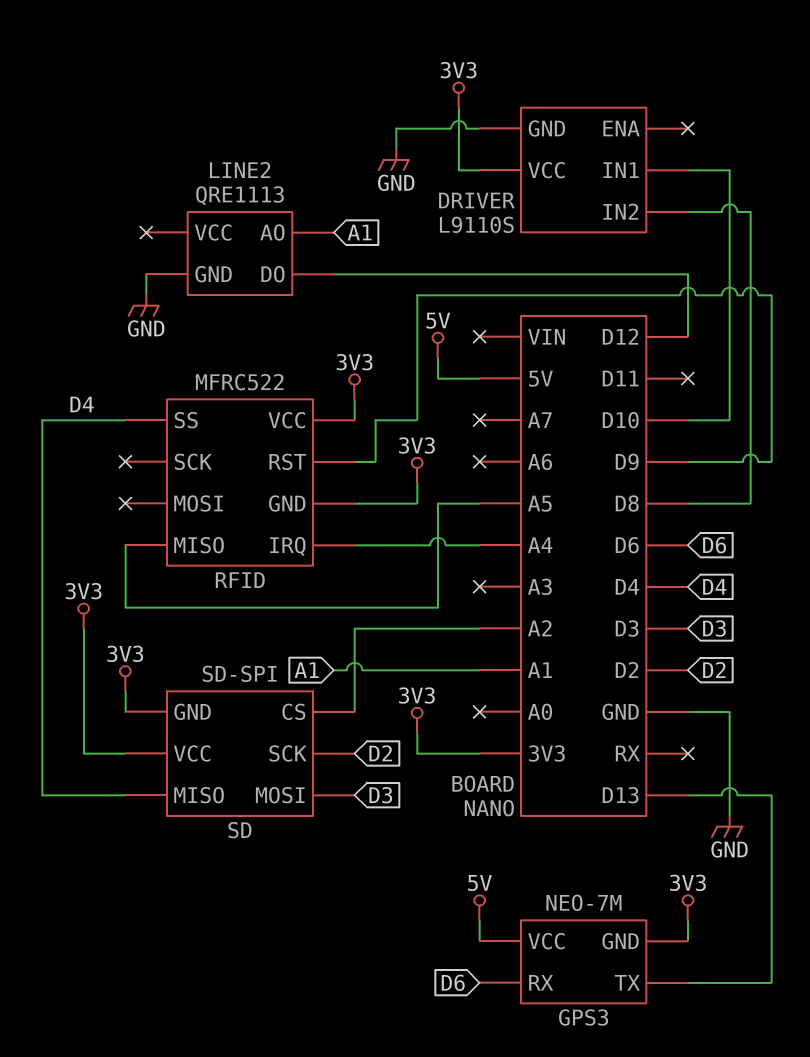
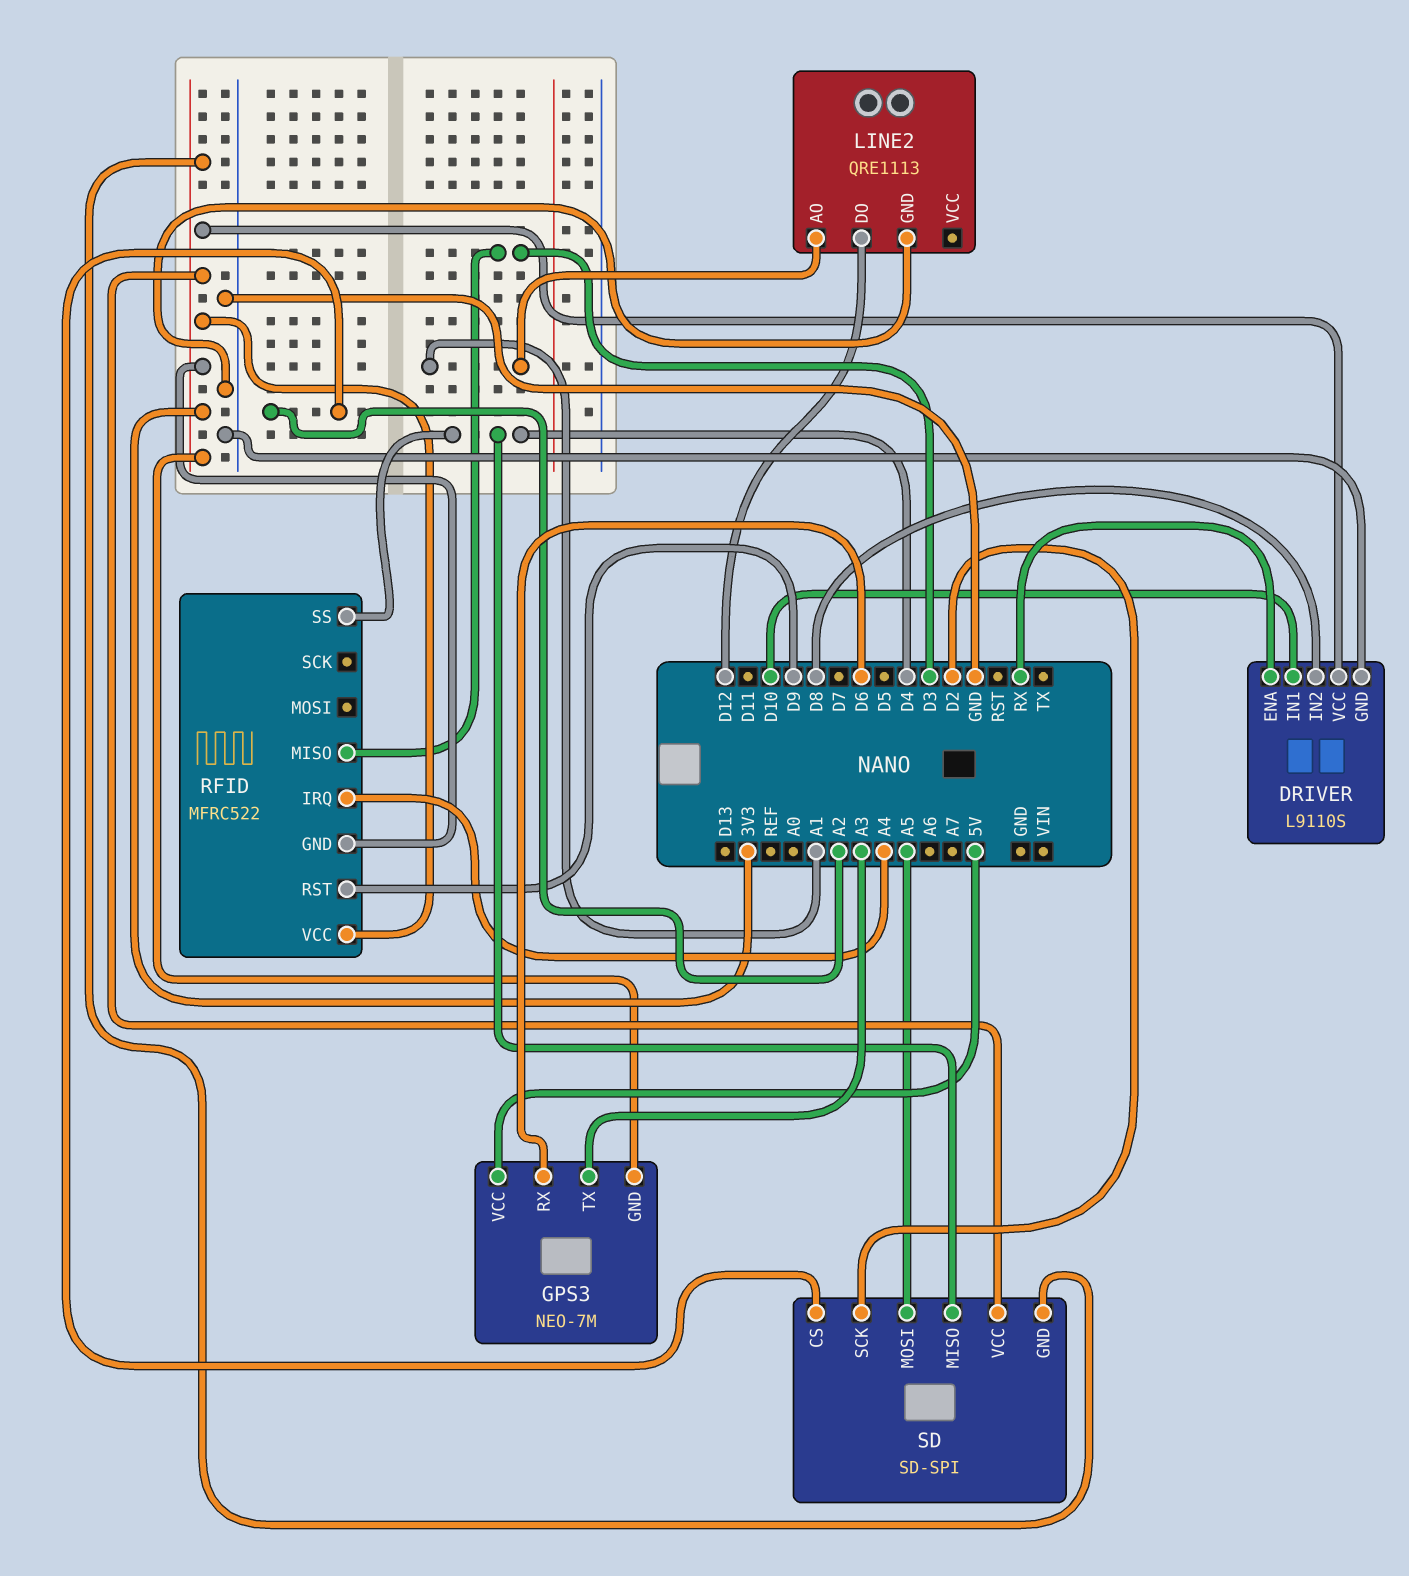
DRIVER pin ENA: none -> RX
GPS3 pin TX: D13 -> A3
RFID pin MISO: A5 -> D3
SD pin MOSI: D3 -> A5

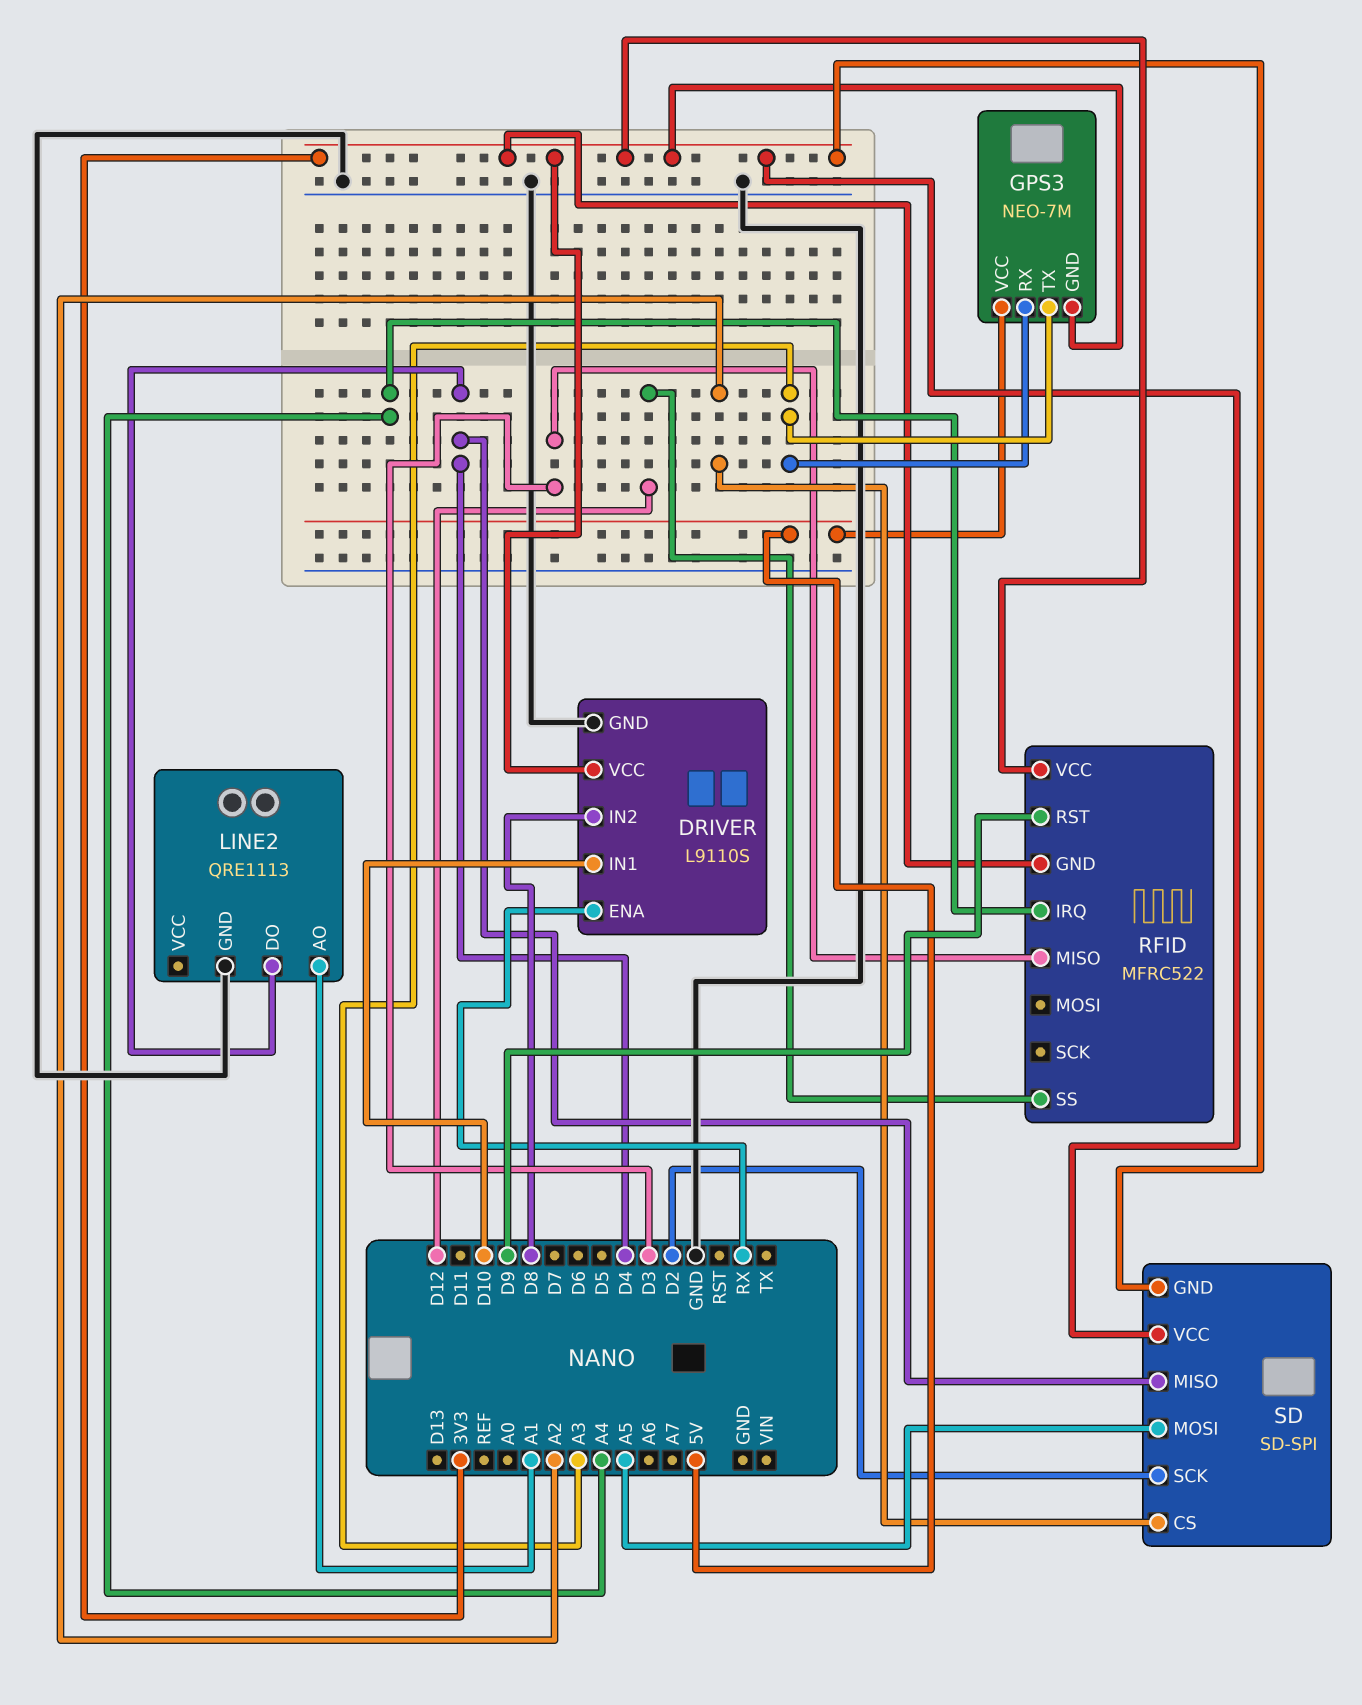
GPS3 pin RX: D6 -> A3
LINE2 pin DO: D12 -> D4
RFID pin SS: D4 -> D12

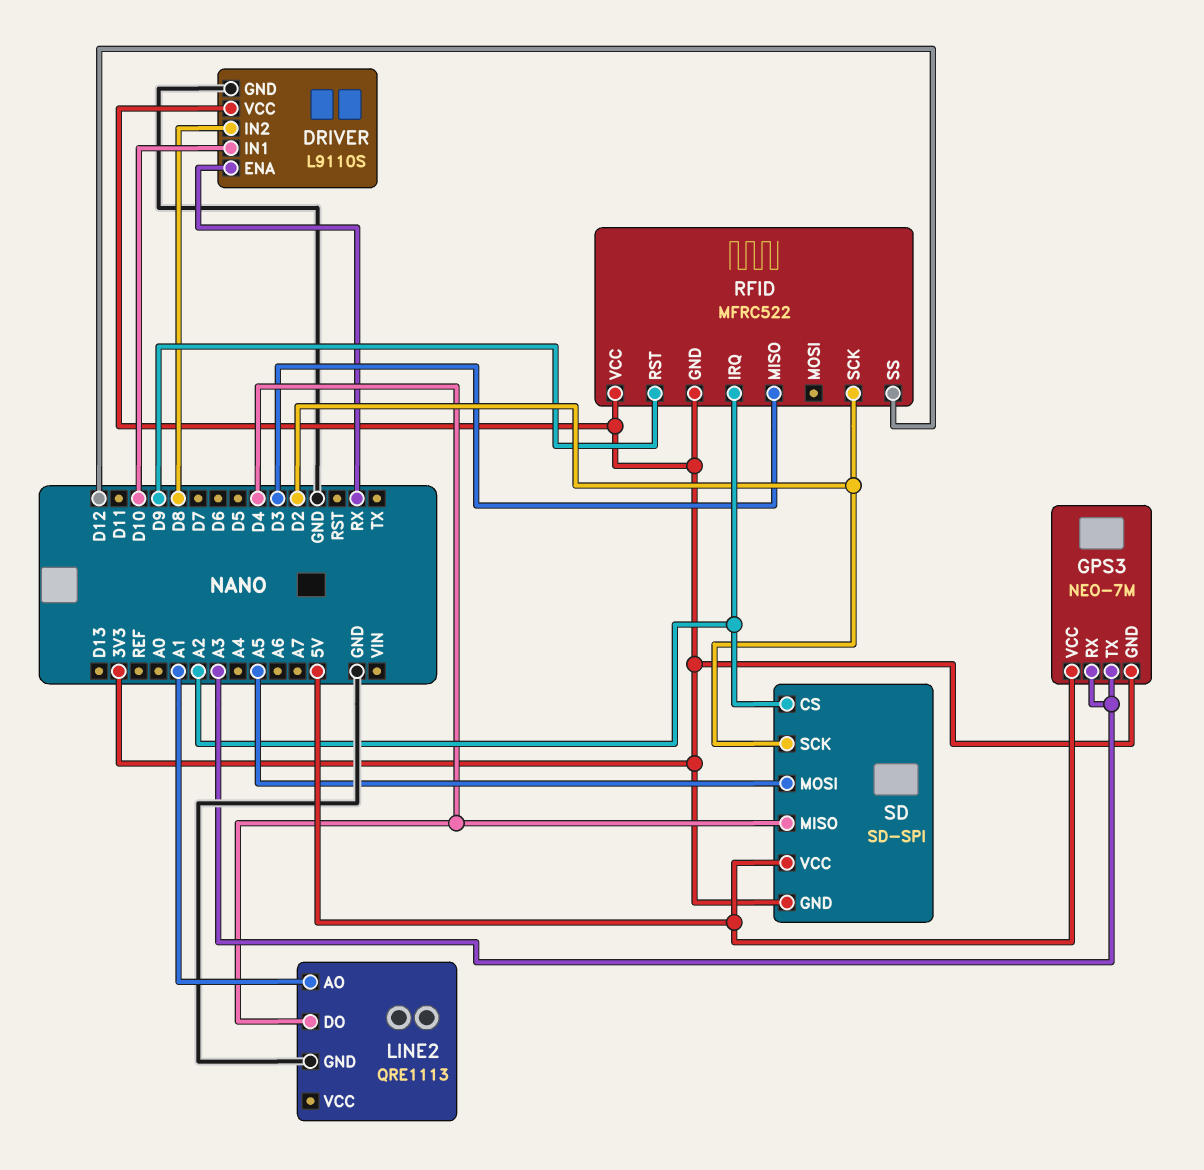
RFID pin IRQ: A4 -> A2
RFID pin SCK: none -> D2
SD pin VCC: 3V3 -> 5V

